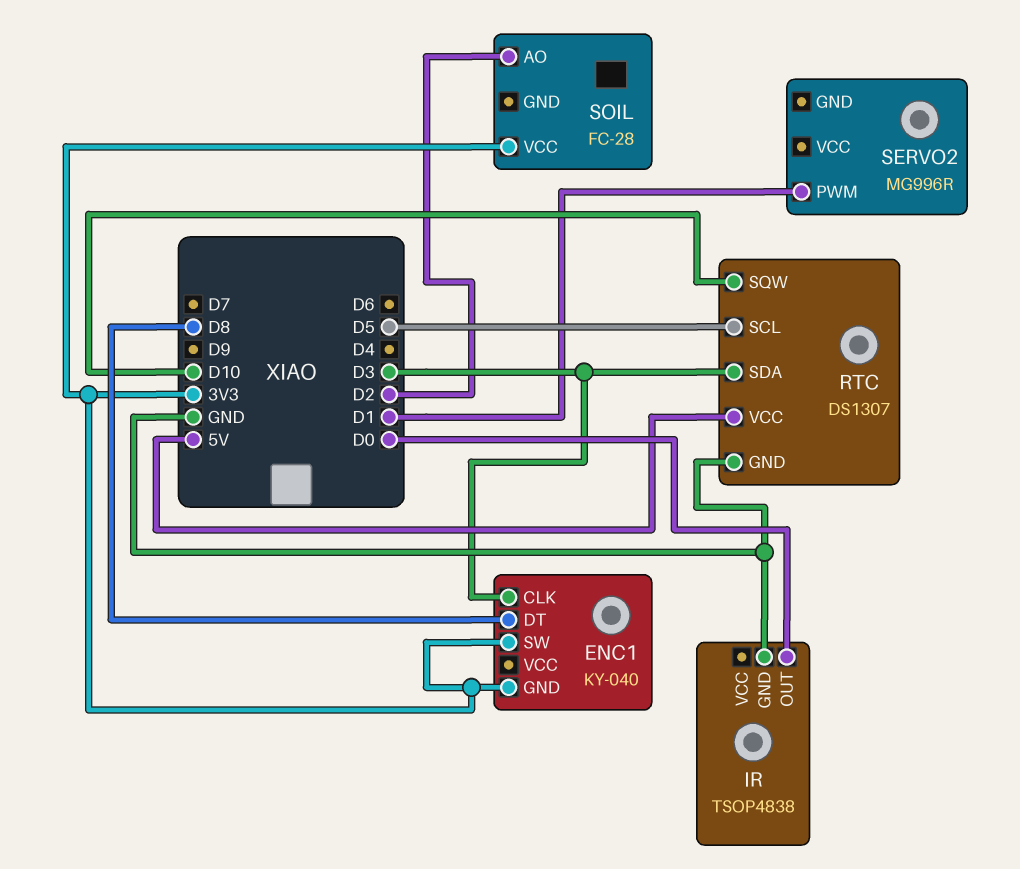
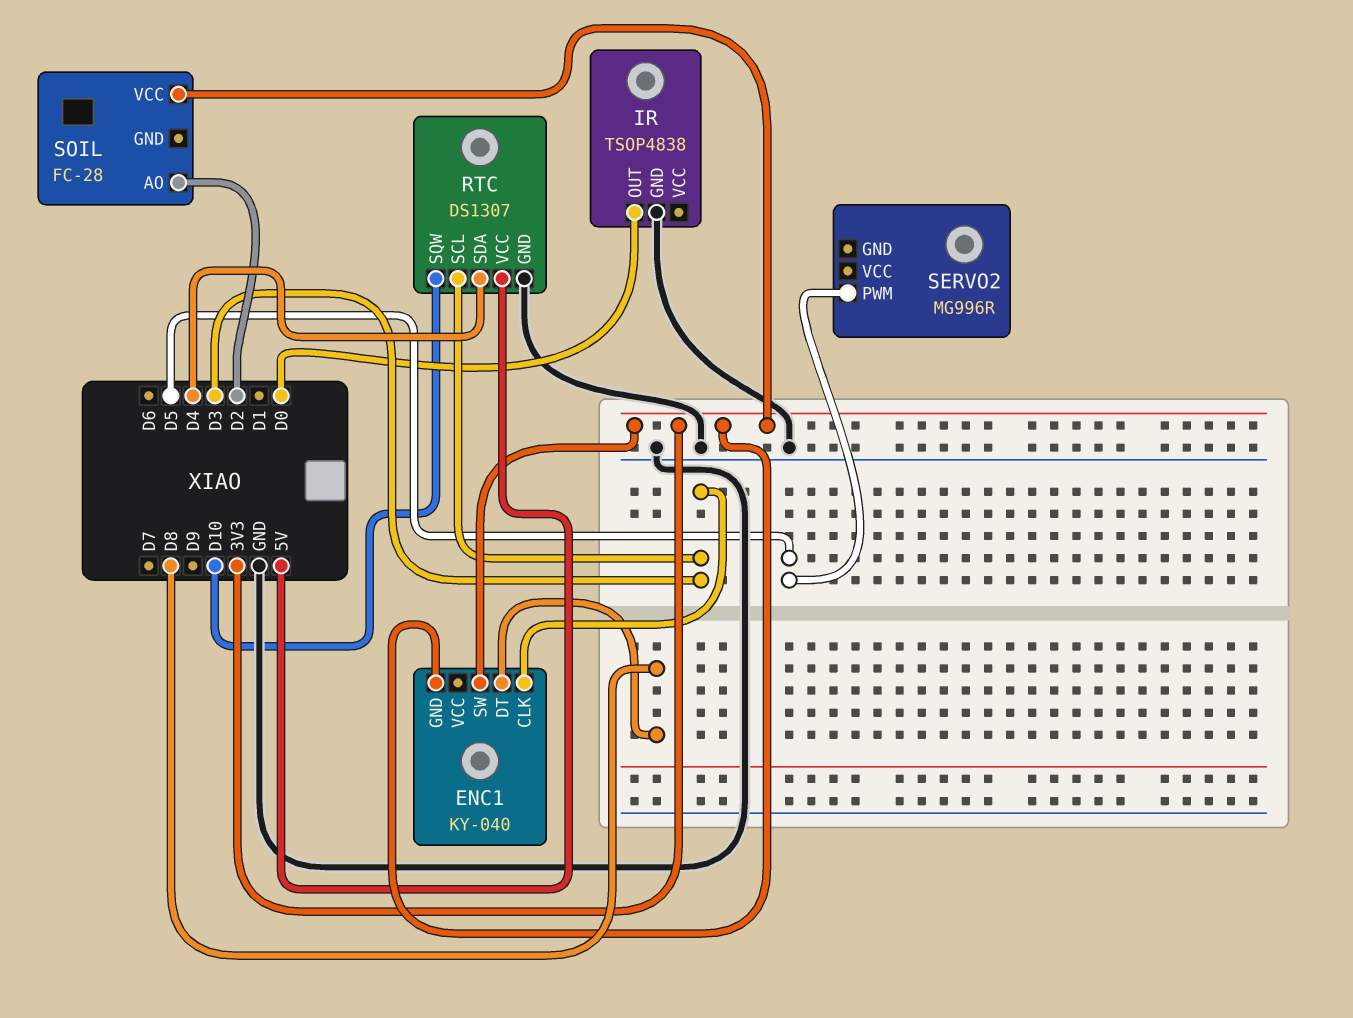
RTC pin SCL: D5 -> D3
RTC pin SDA: D3 -> D4
SERVO2 pin PWM: D1 -> D5

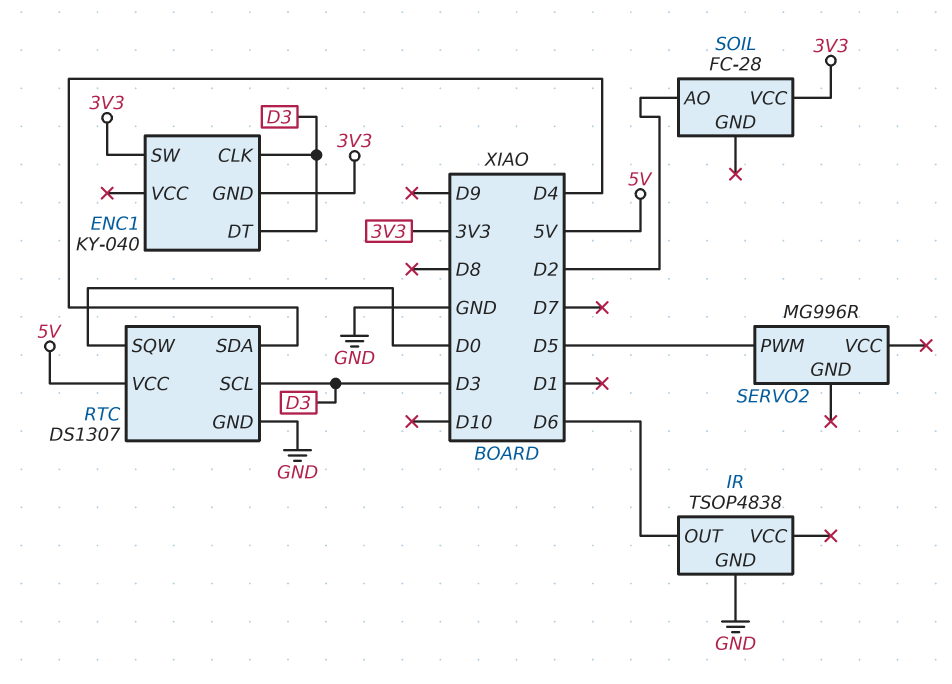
ENC1 pin DT: D8 -> D3
IR pin OUT: D0 -> D6
RTC pin SQW: D10 -> D0

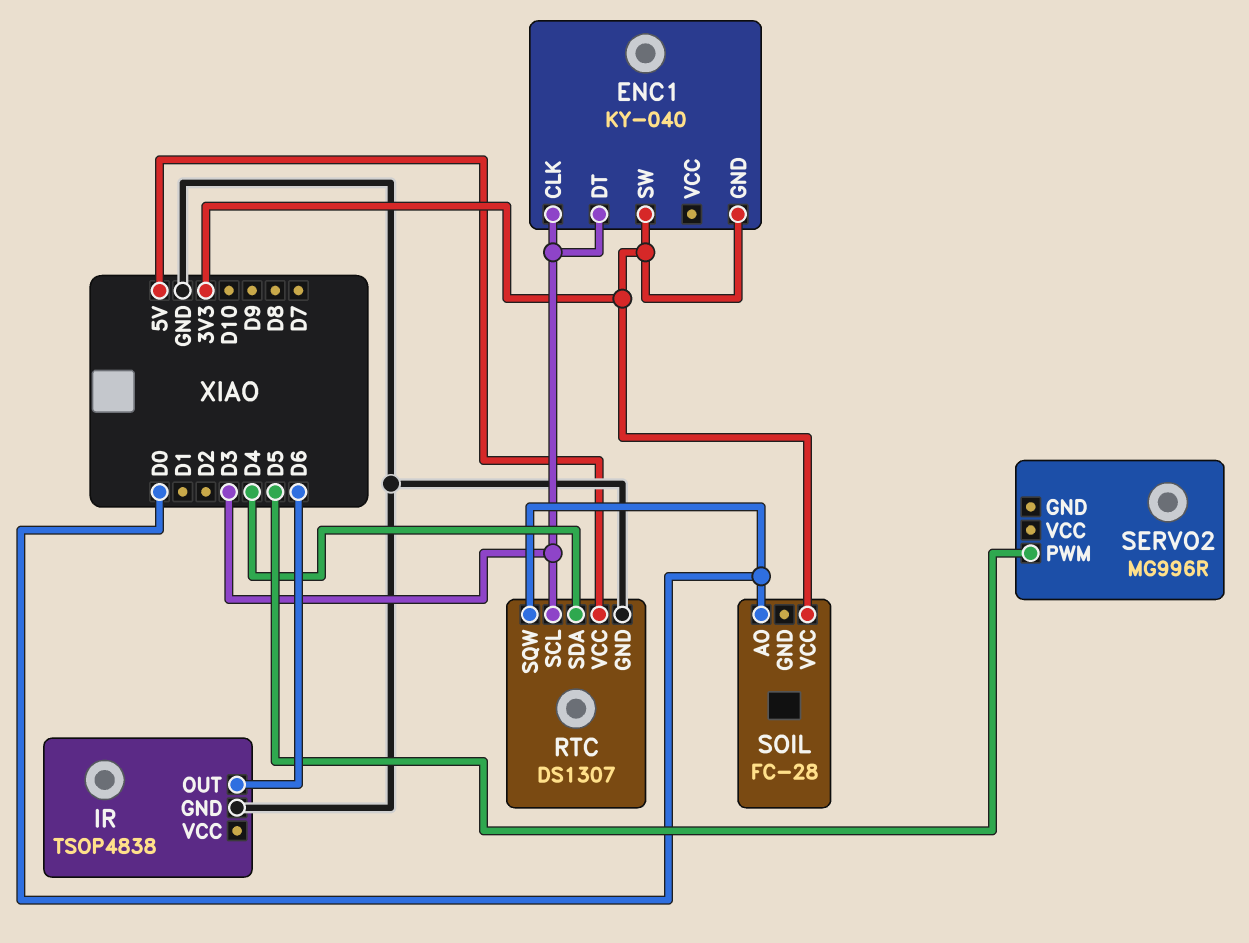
SOIL pin AO: D2 -> D0

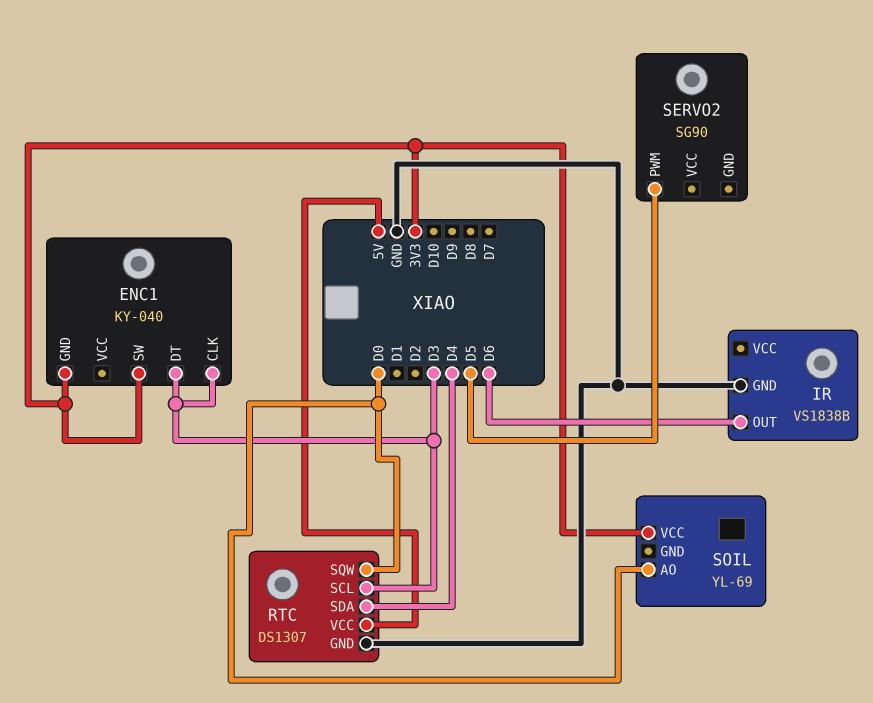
IR: TSOP4838 -> VS1838B
SERVO2: MG996R -> SG90
SOIL: FC-28 -> YL-69

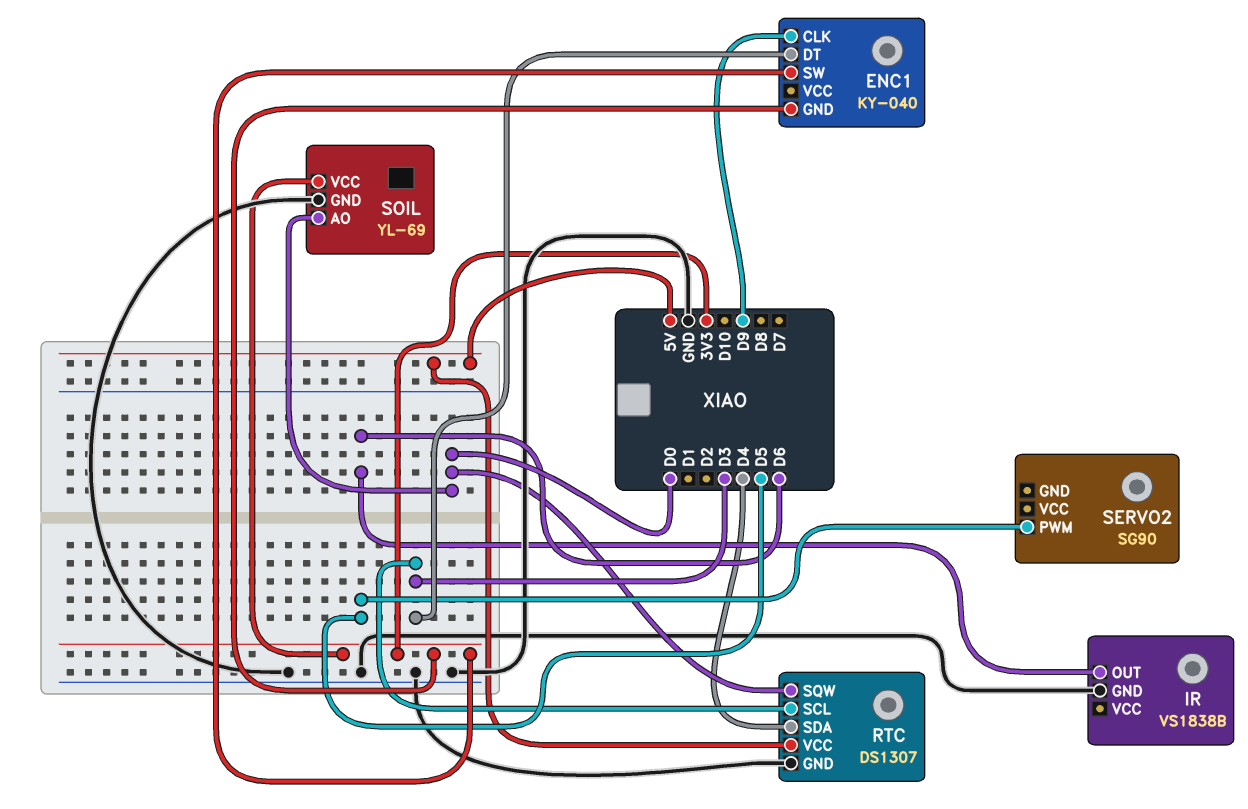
ENC1 pin CLK: D3 -> D9
SOIL pin GND: none -> GND

